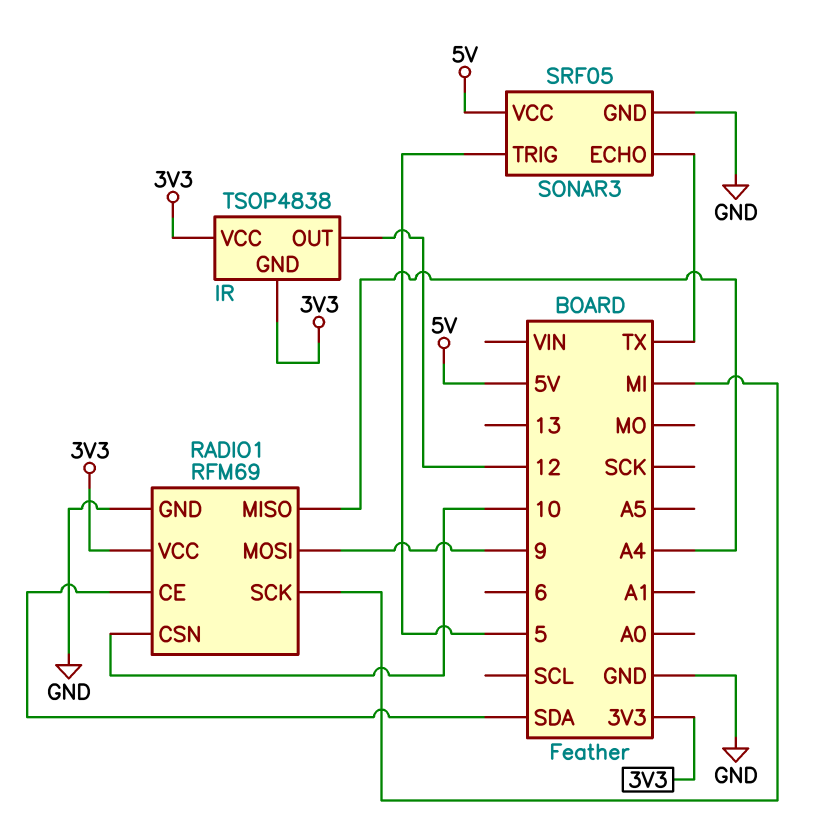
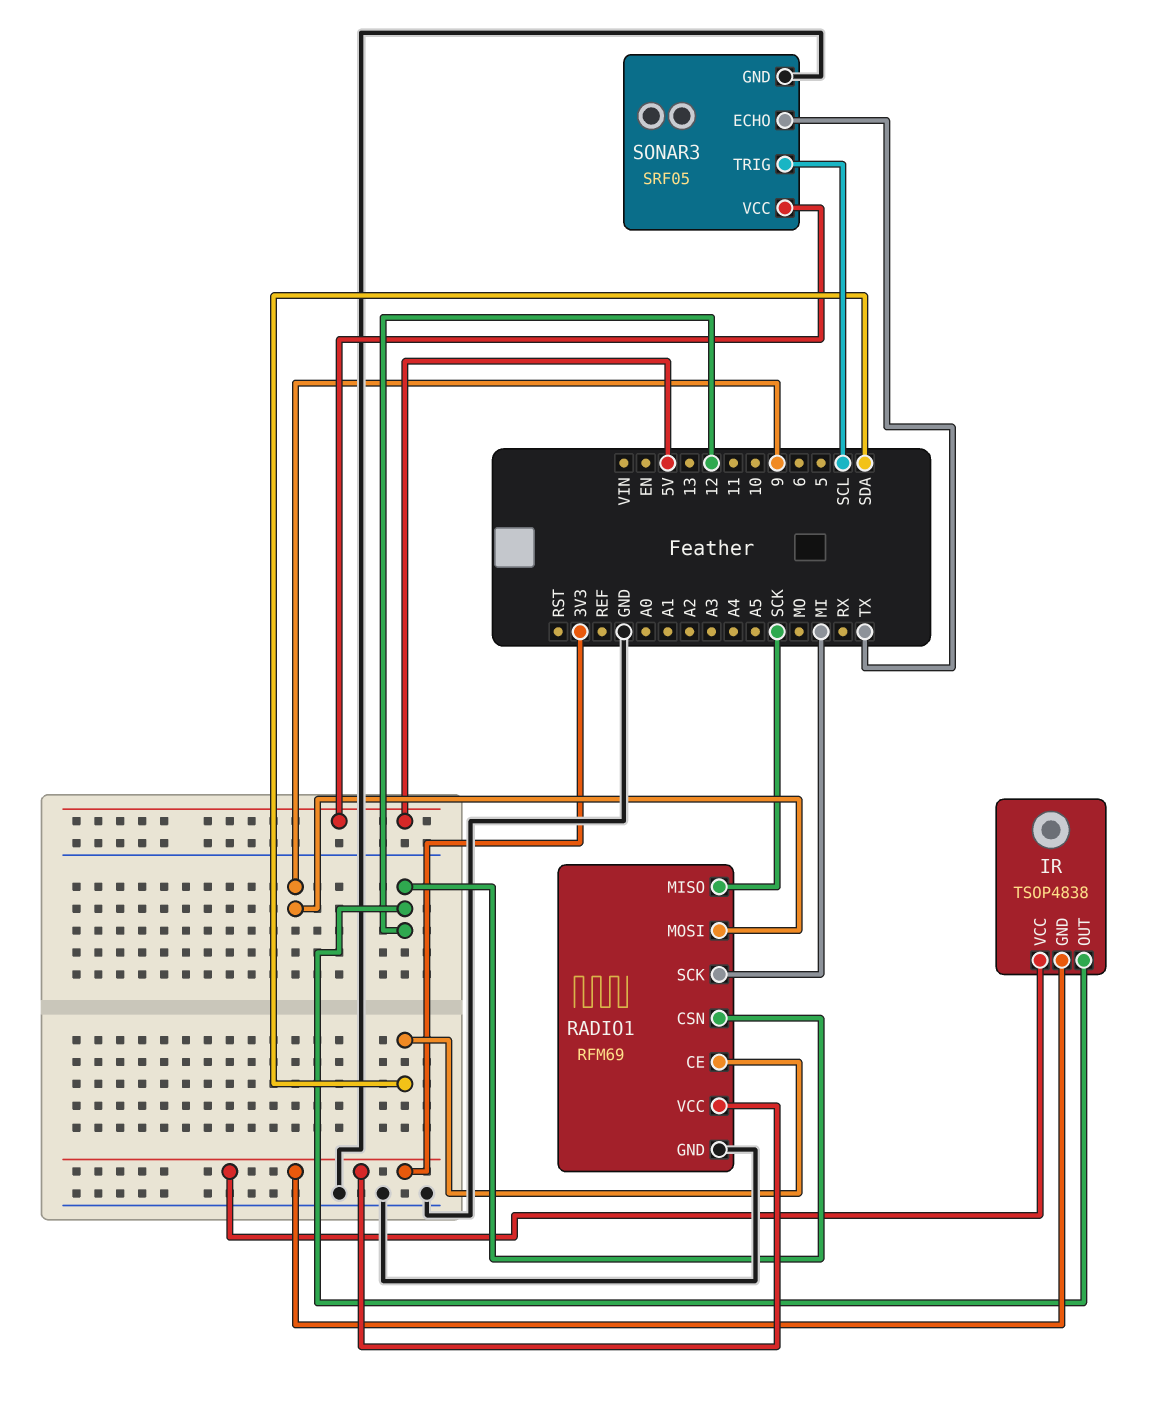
RADIO1 pin CSN: 10 -> 12
RADIO1 pin MISO: A4 -> SCK
SONAR3 pin TRIG: 5 -> SCL

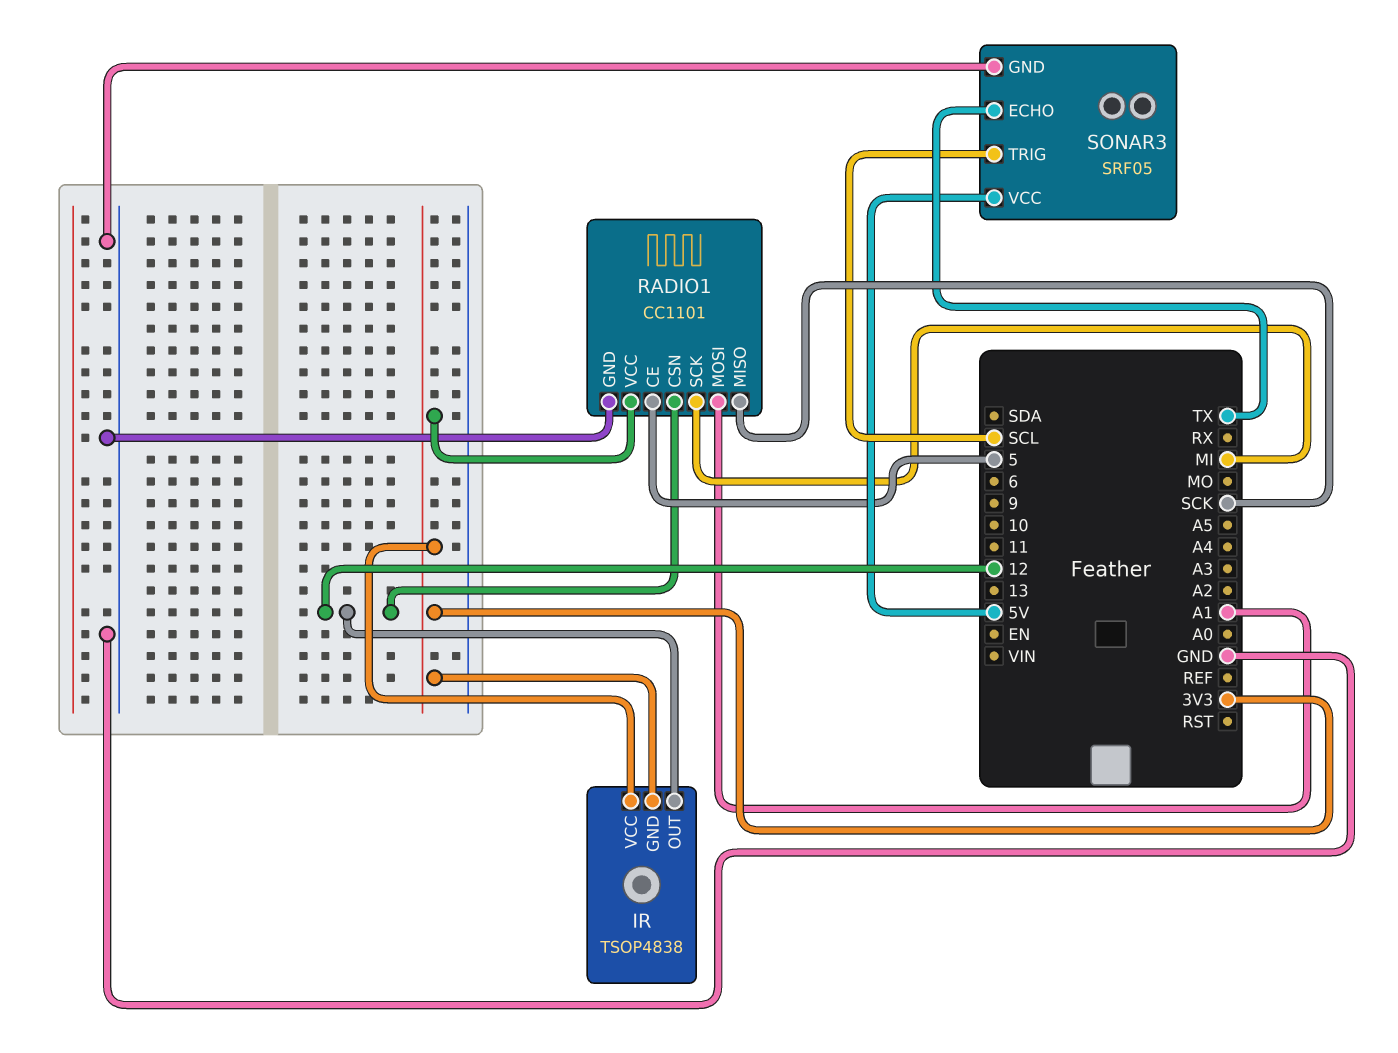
RADIO1: RFM69 -> CC1101
RADIO1 pin CE: SDA -> 5
RADIO1 pin MOSI: 9 -> A1

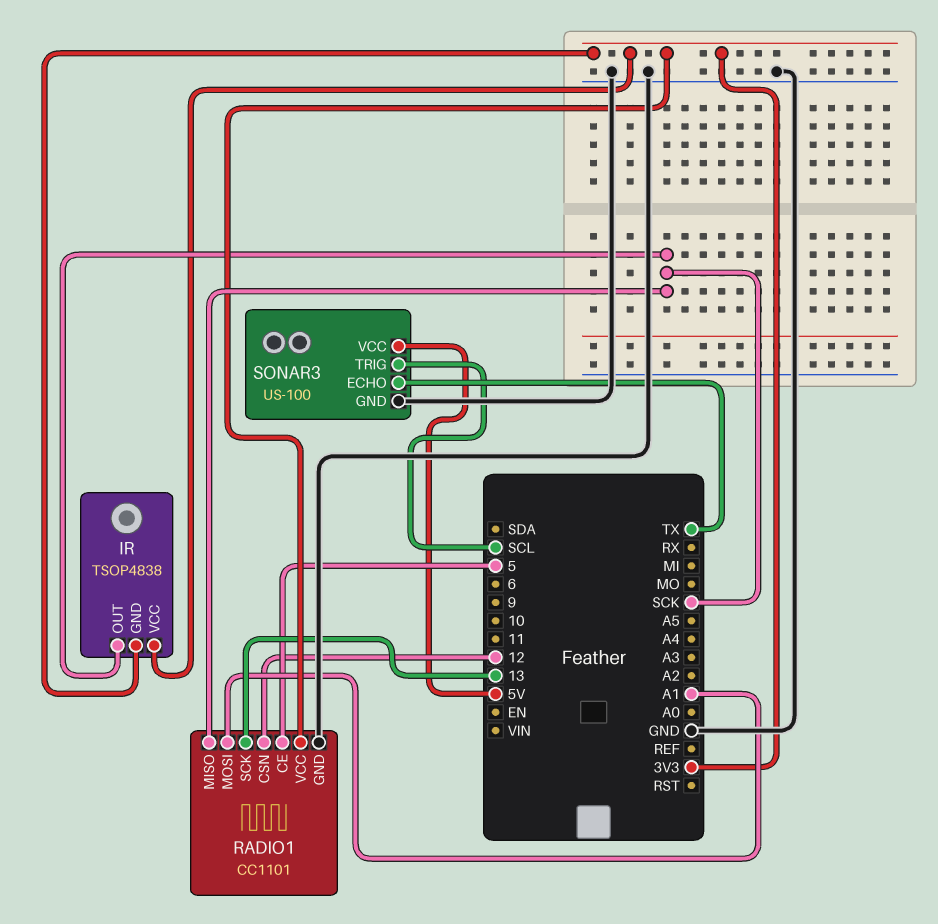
IR pin OUT: 12 -> SCK
RADIO1 pin SCK: MI -> 13
SONAR3: SRF05 -> US-100

